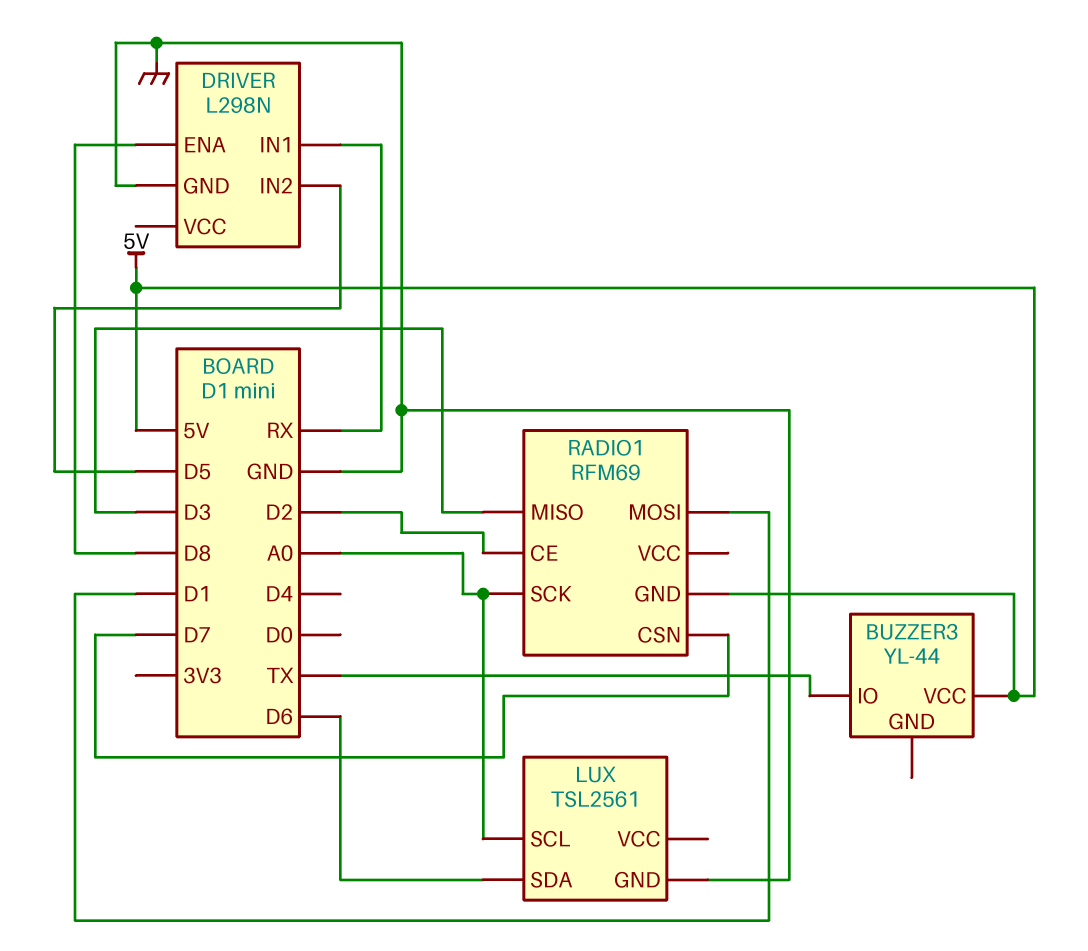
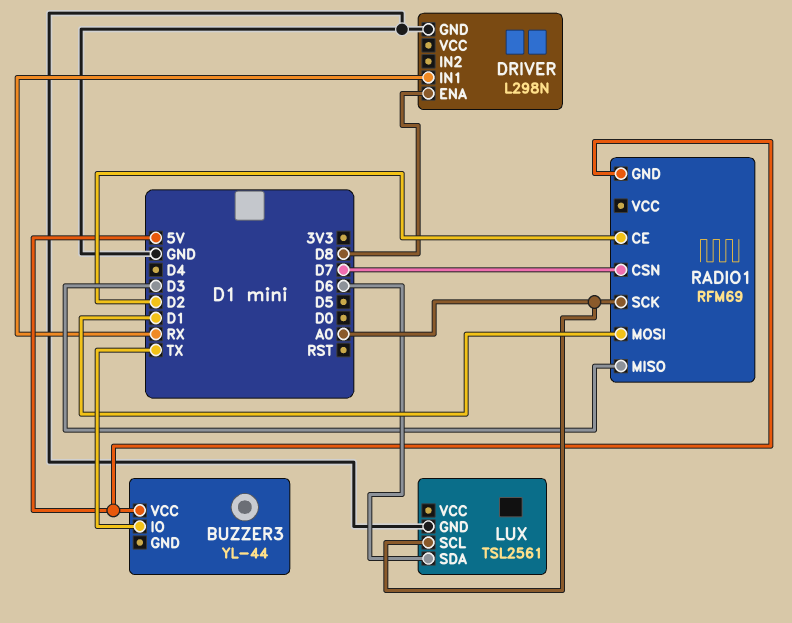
DRIVER pin IN2: D5 -> none

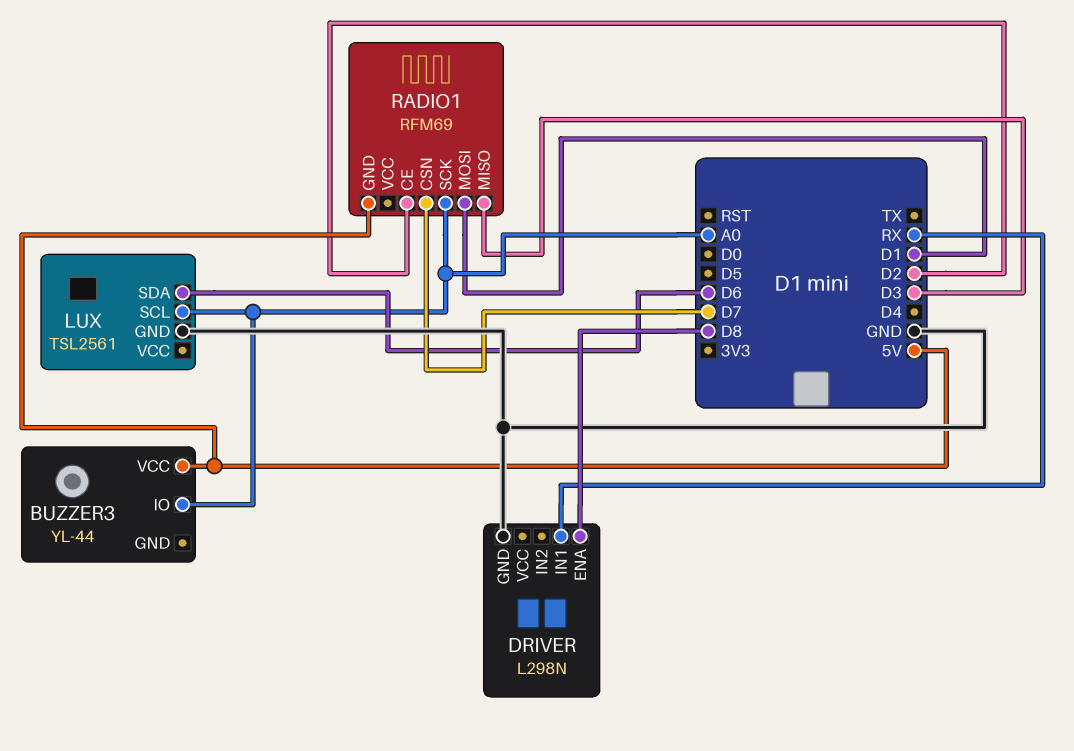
BUZZER3 pin IO: TX -> A0

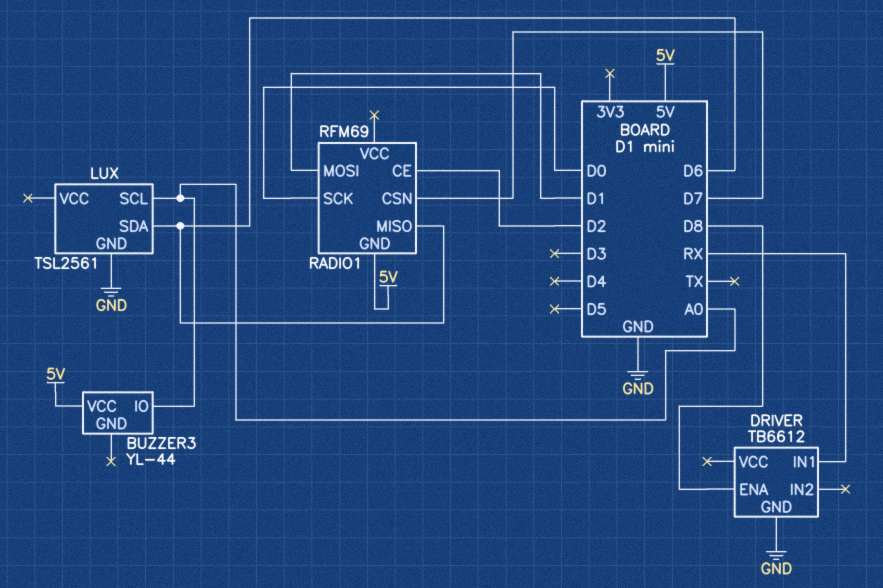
DRIVER: L298N -> TB6612
RADIO1 pin MISO: D3 -> D6
RADIO1 pin SCK: A0 -> D0

